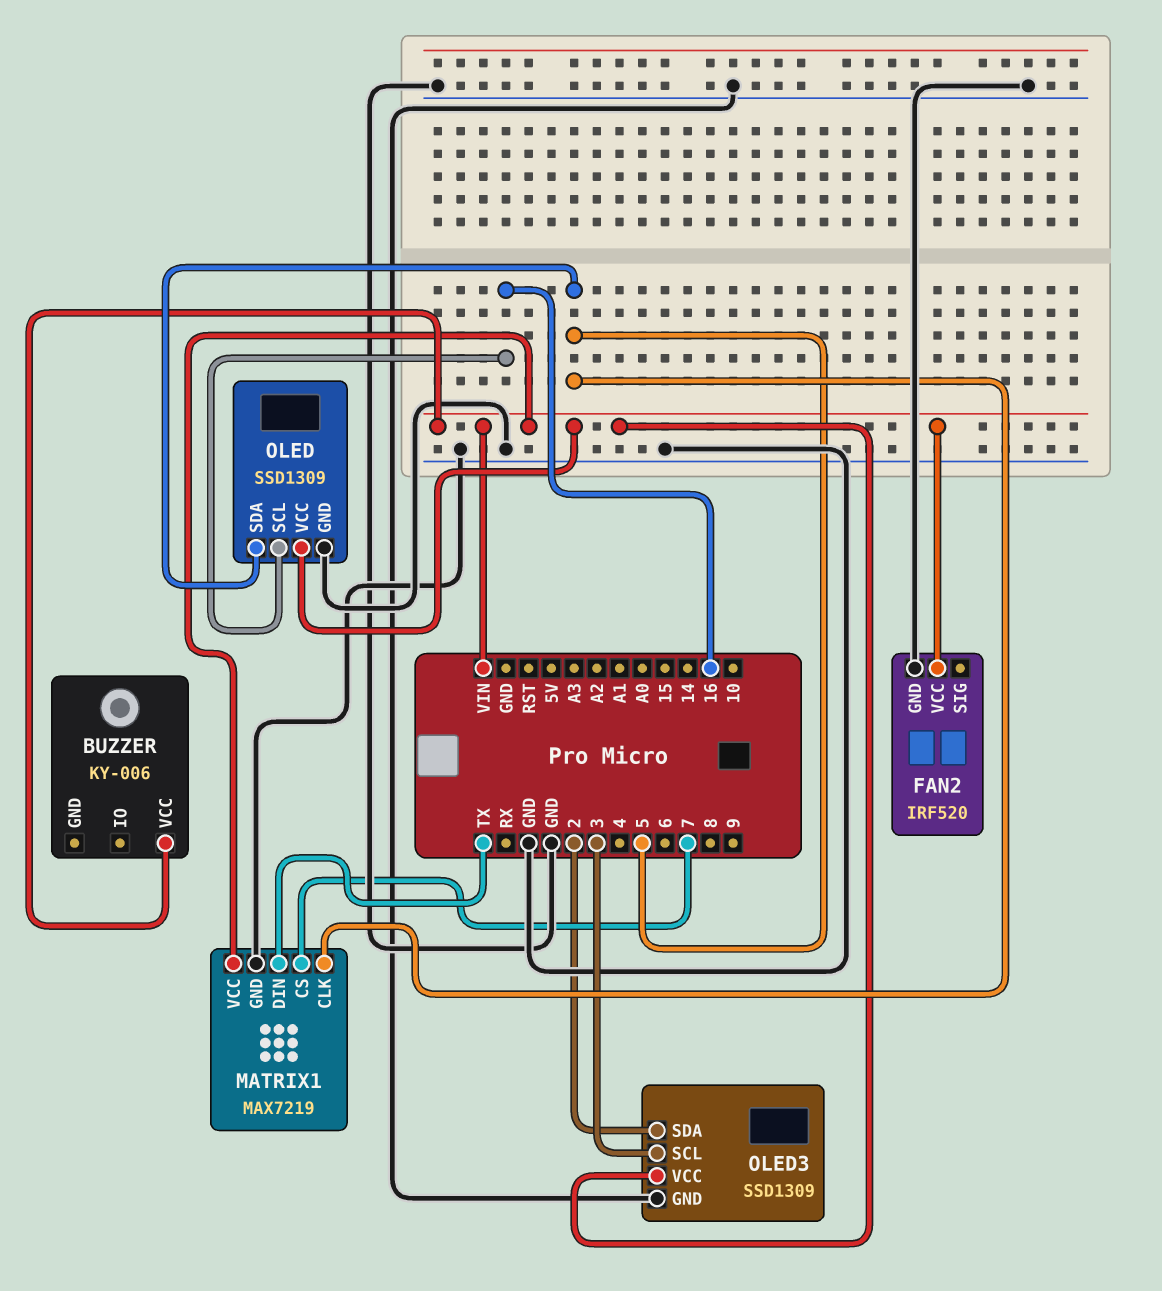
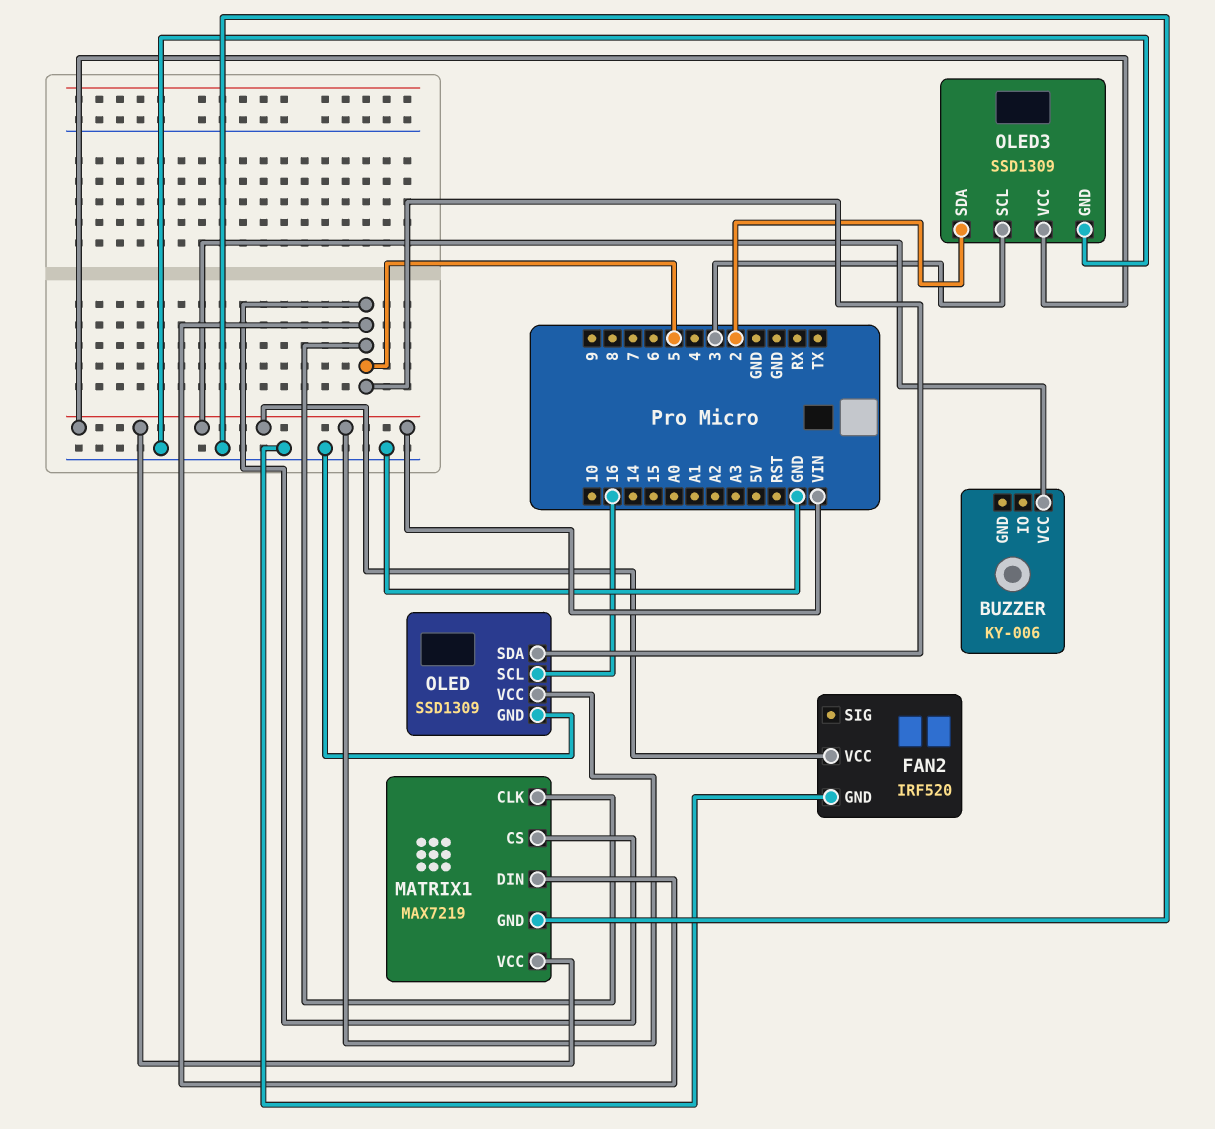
MATRIX1 pin CS: 7 -> 5
MATRIX1 pin DIN: TX -> 5

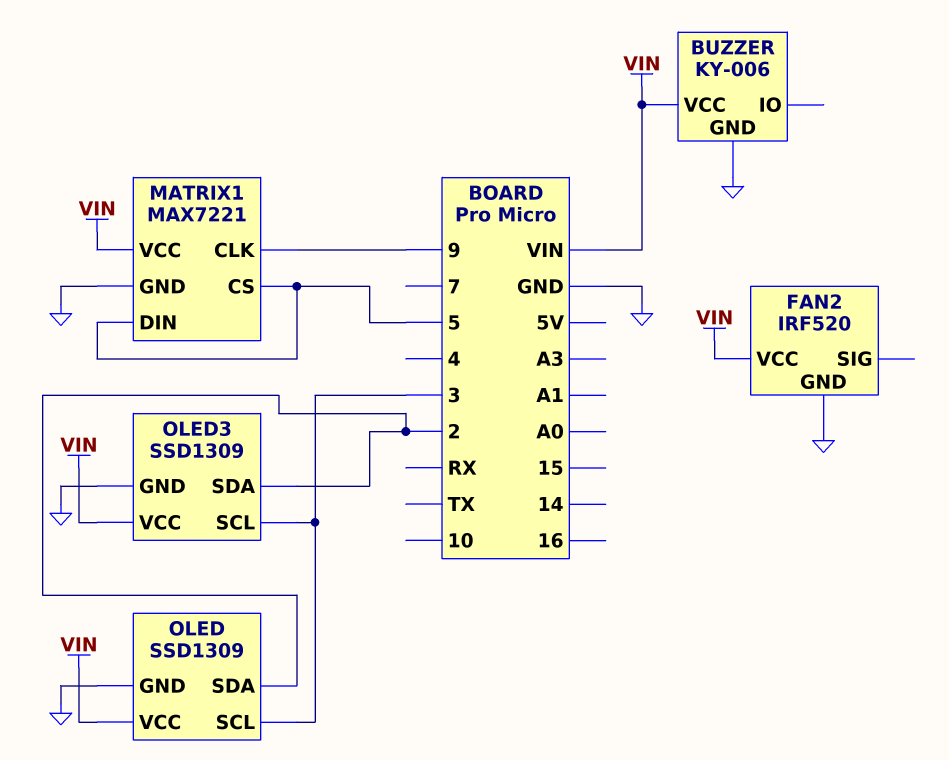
BUZZER pin GND: none -> GND
MATRIX1: MAX7219 -> MAX7221
MATRIX1 pin CLK: 5 -> 9
OLED pin SCL: 16 -> 3
OLED pin SDA: 5 -> 2

